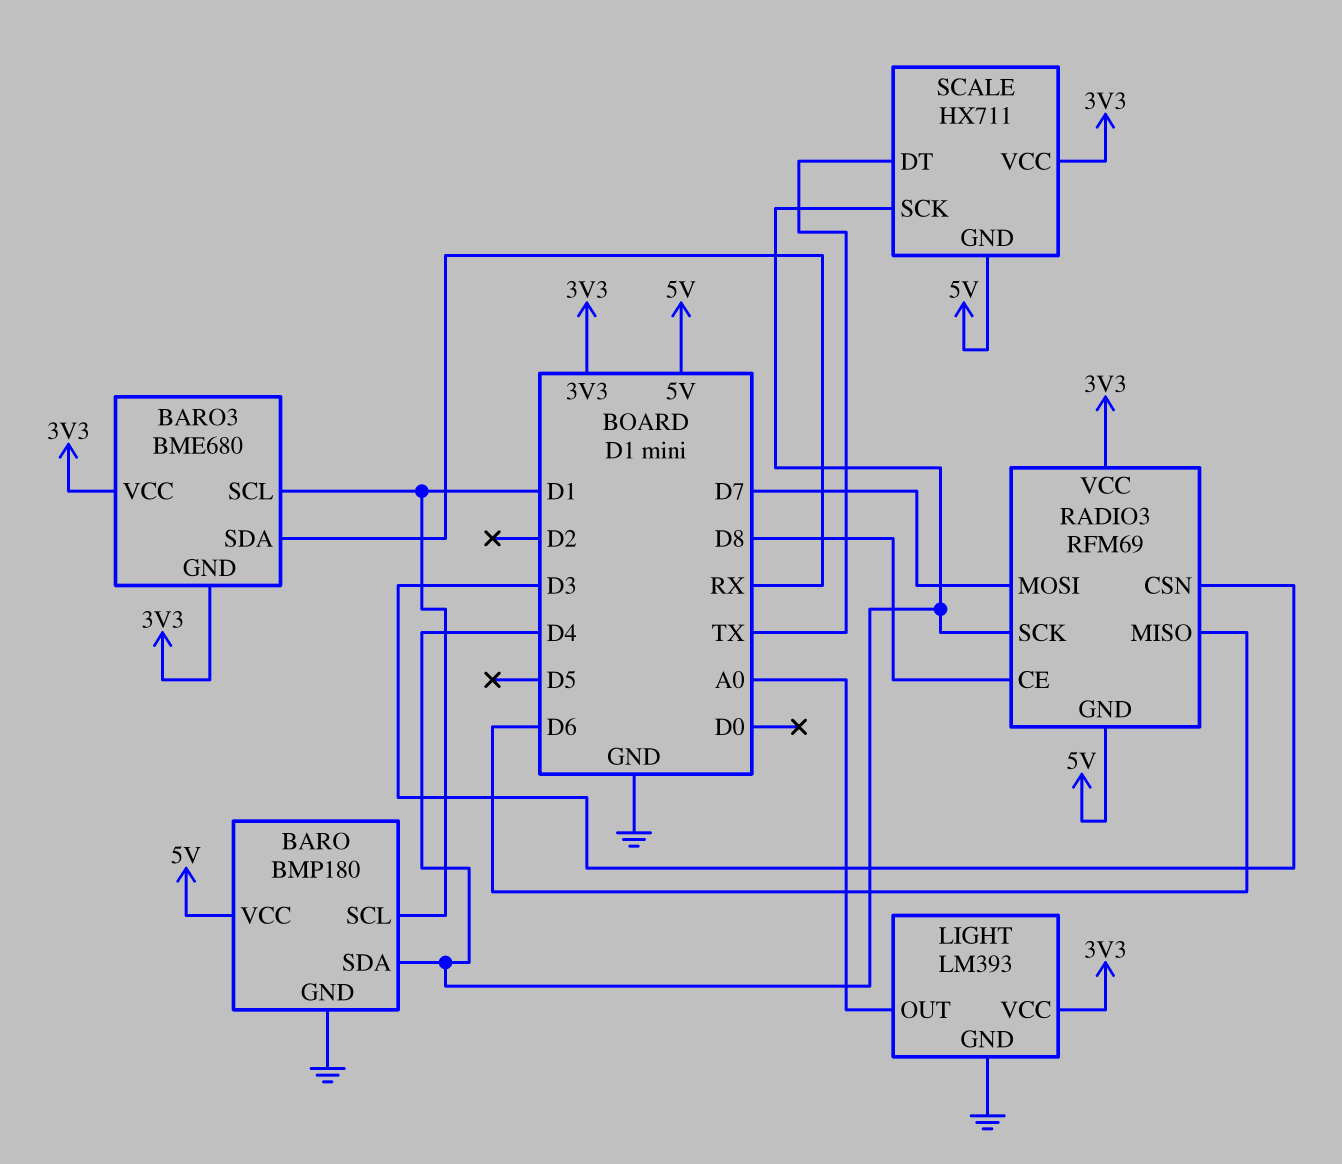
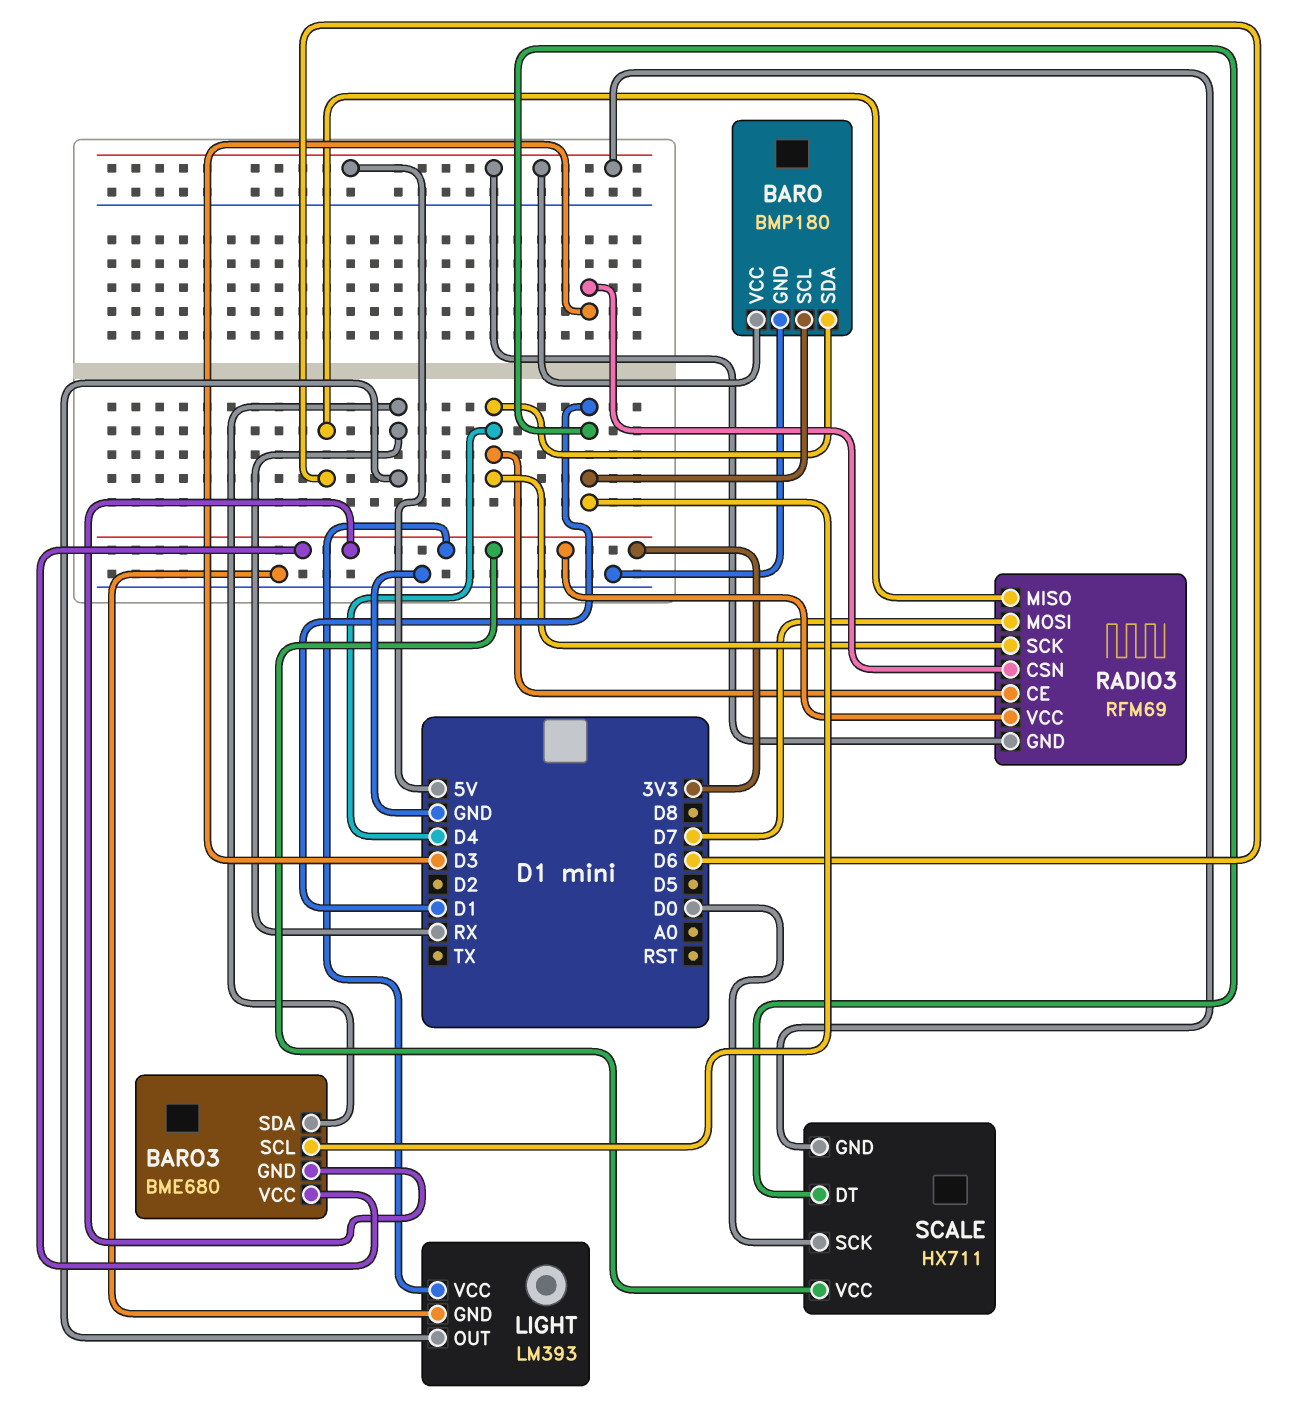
LIGHT pin OUT: A0 -> RX
RADIO3 pin CE: D8 -> D4
SCALE pin DT: TX -> D1
SCALE pin SCK: D4 -> D0

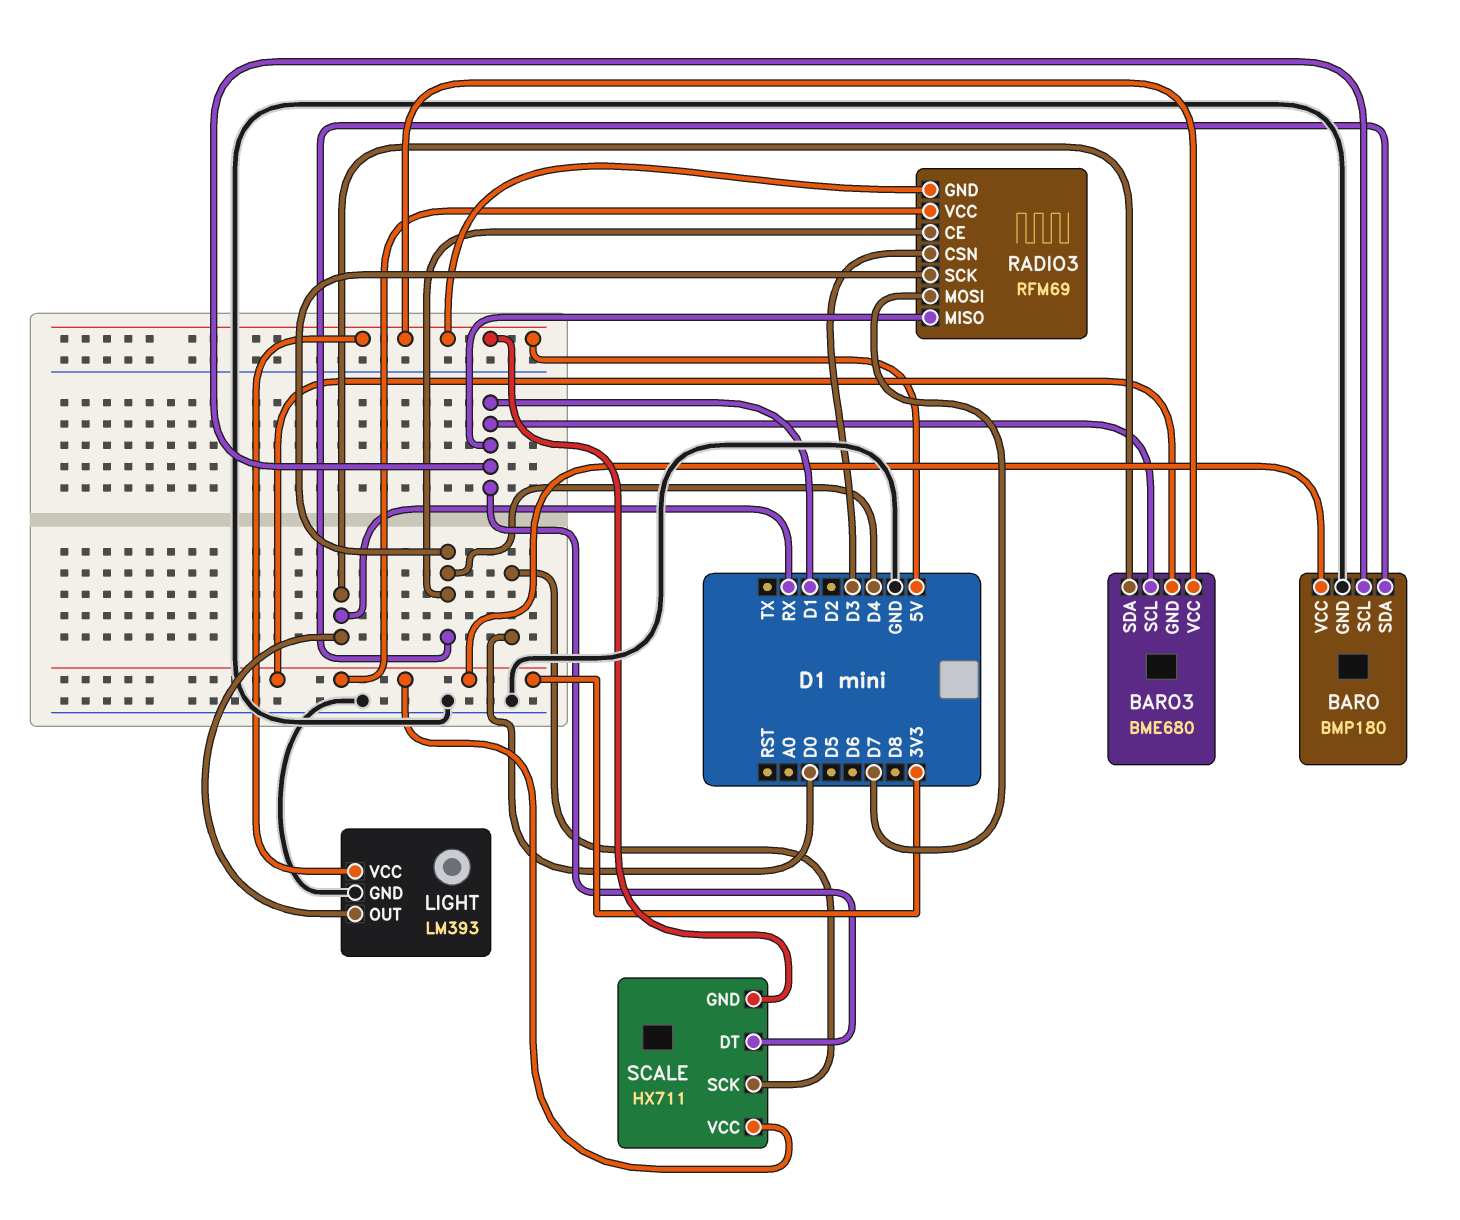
BARO pin VCC: 5V -> 3V3
BARO3 pin VCC: 3V3 -> 5V
LIGHT pin VCC: 3V3 -> 5V
RADIO3 pin MISO: D6 -> D1

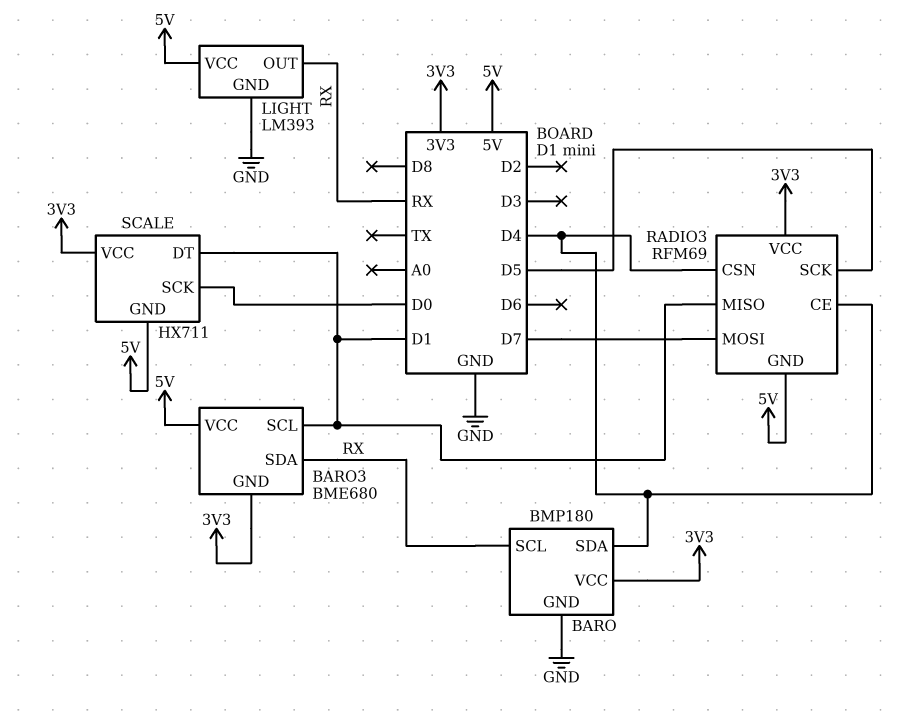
BARO pin SCL: D1 -> RX
RADIO3 pin CSN: D3 -> D4
RADIO3 pin SCK: D4 -> D5

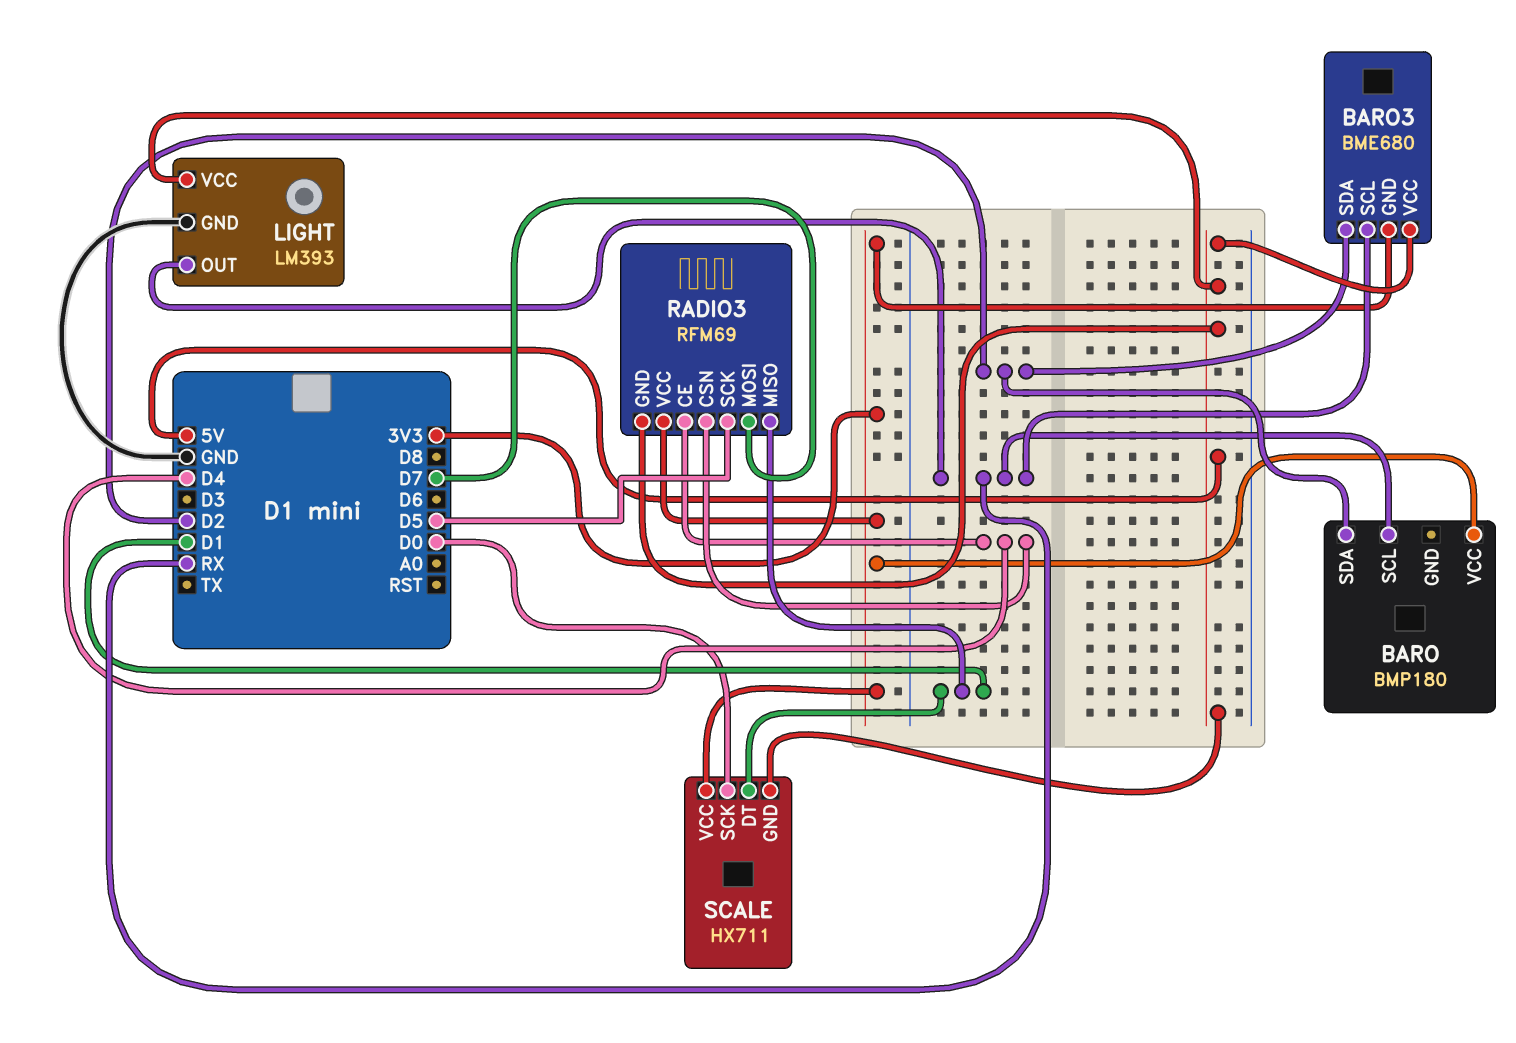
BARO pin GND: GND -> none
BARO pin SDA: D4 -> D2
BARO3 pin SCL: D1 -> RX
BARO3 pin SDA: RX -> D2

